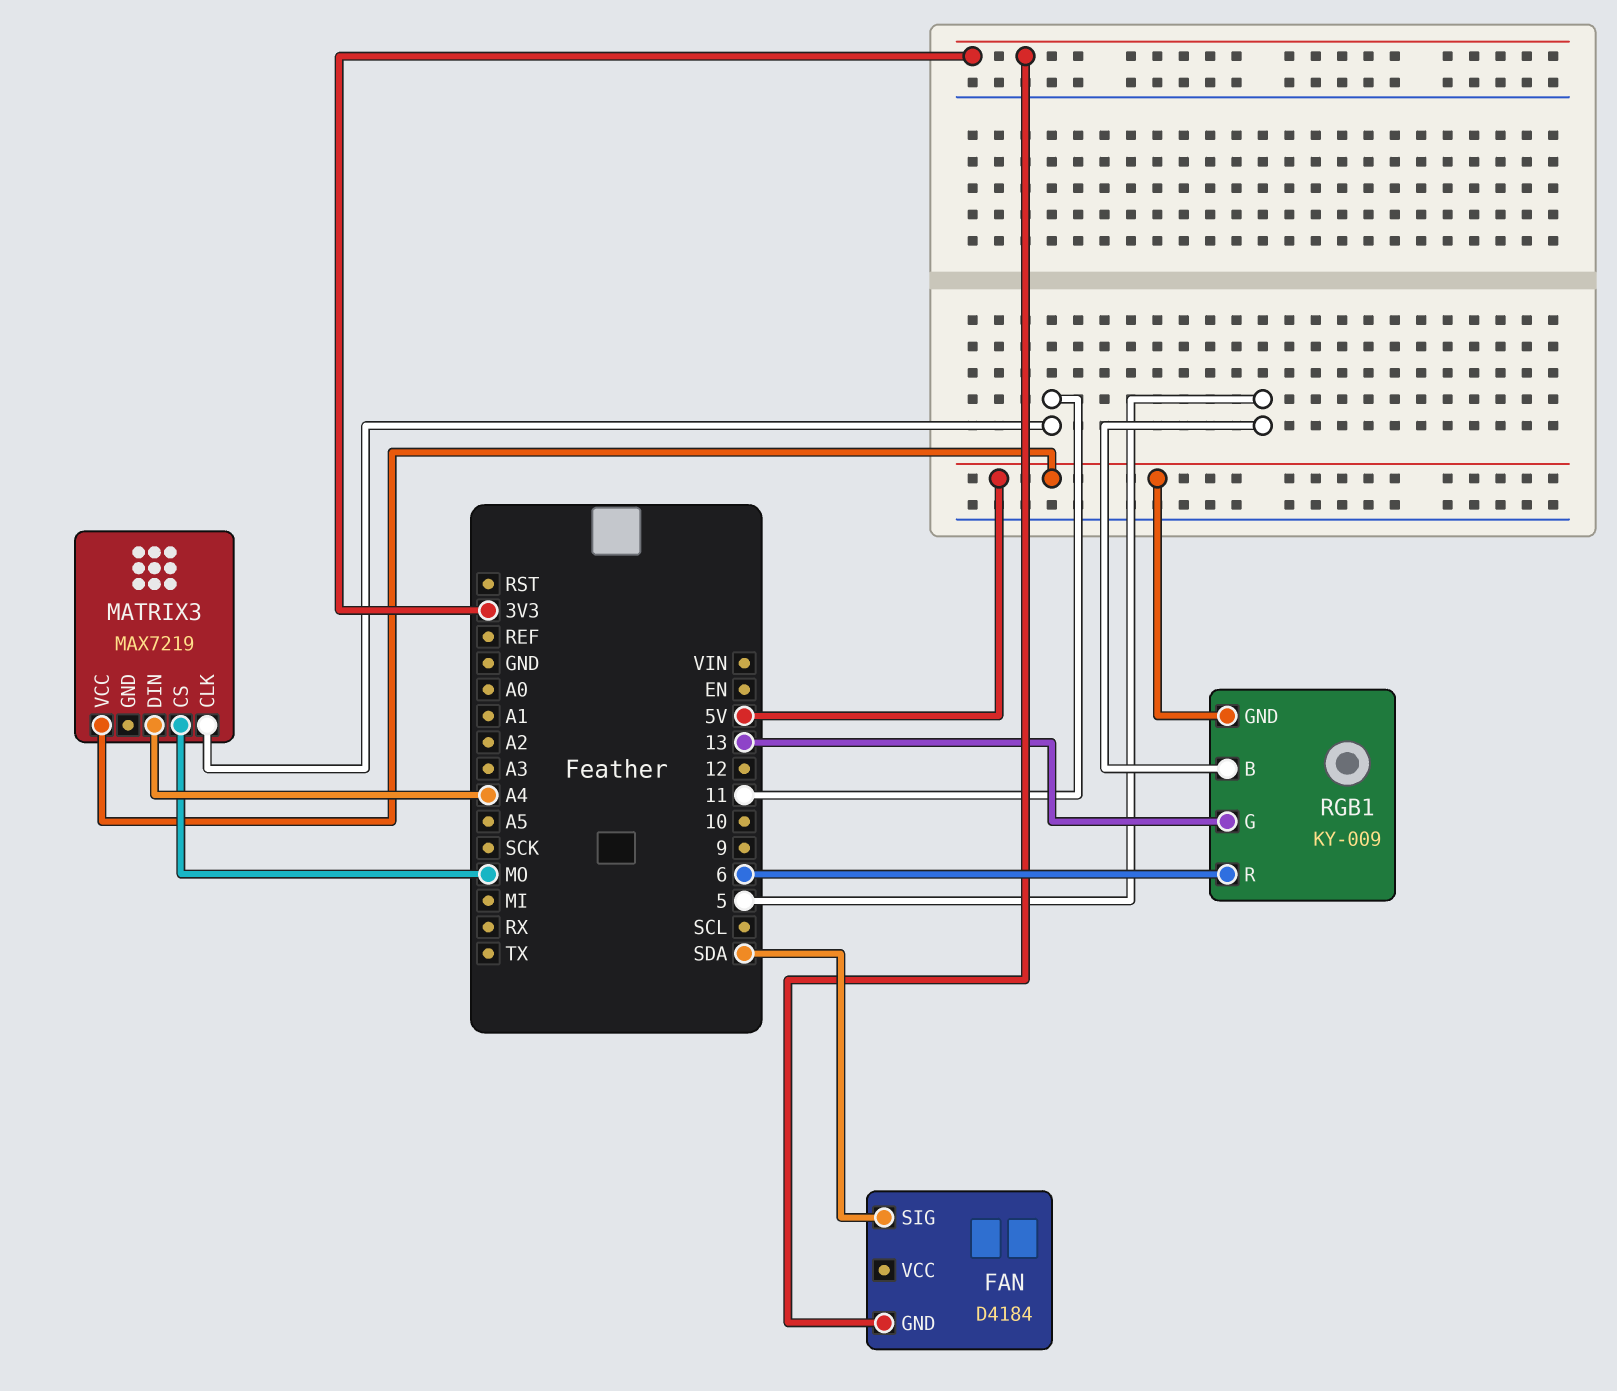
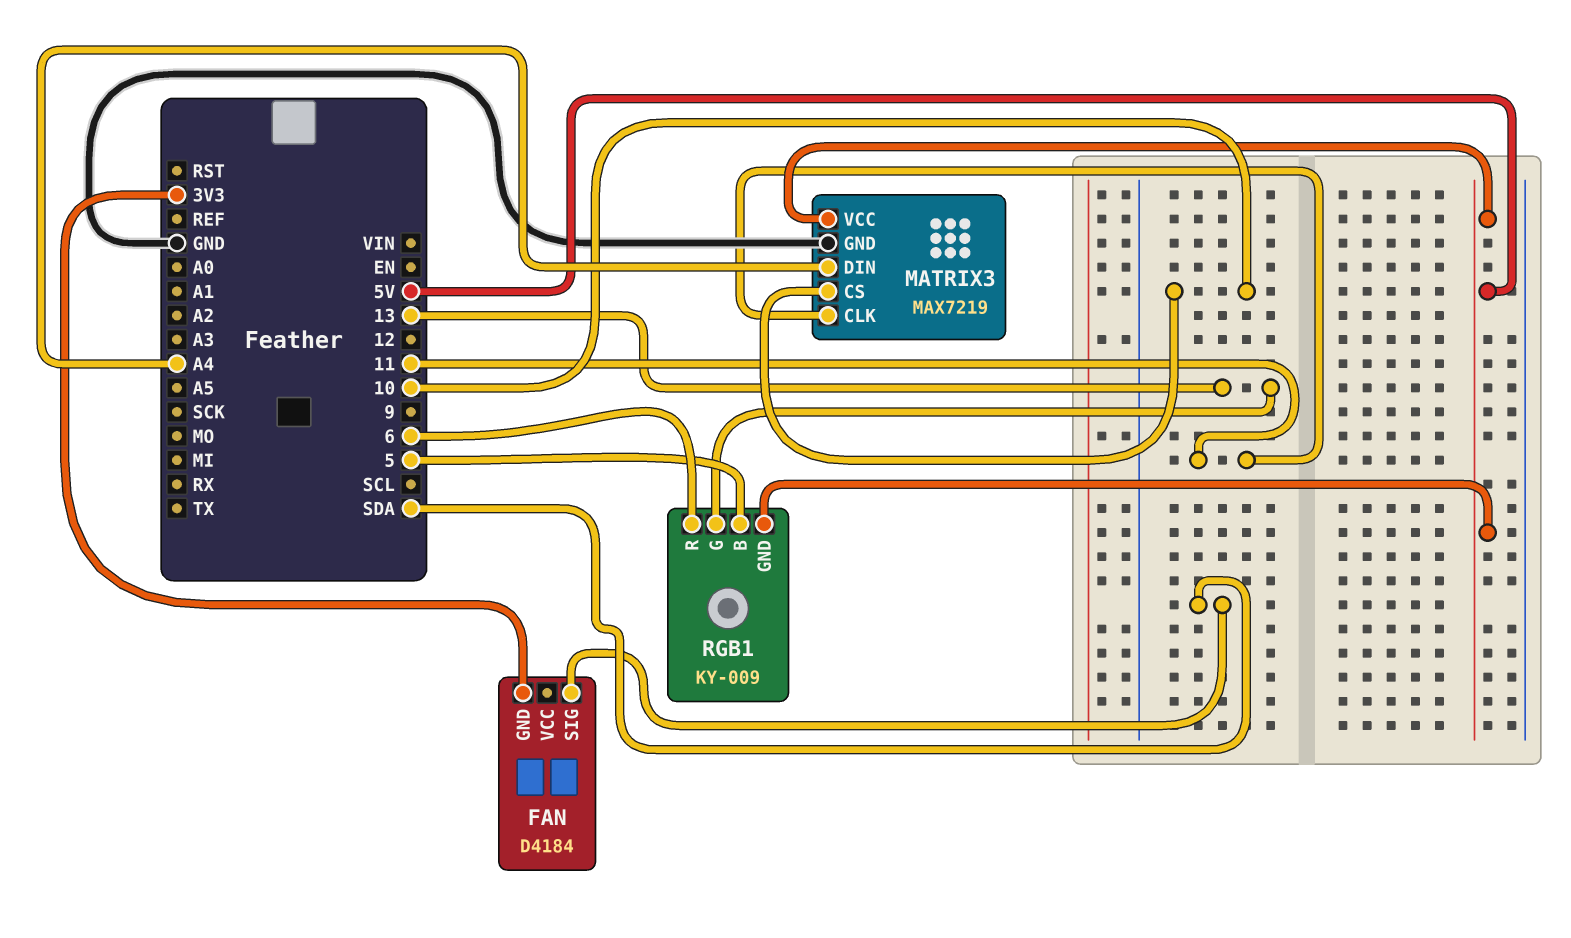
MATRIX3 pin CS: MO -> 10
MATRIX3 pin GND: none -> GND

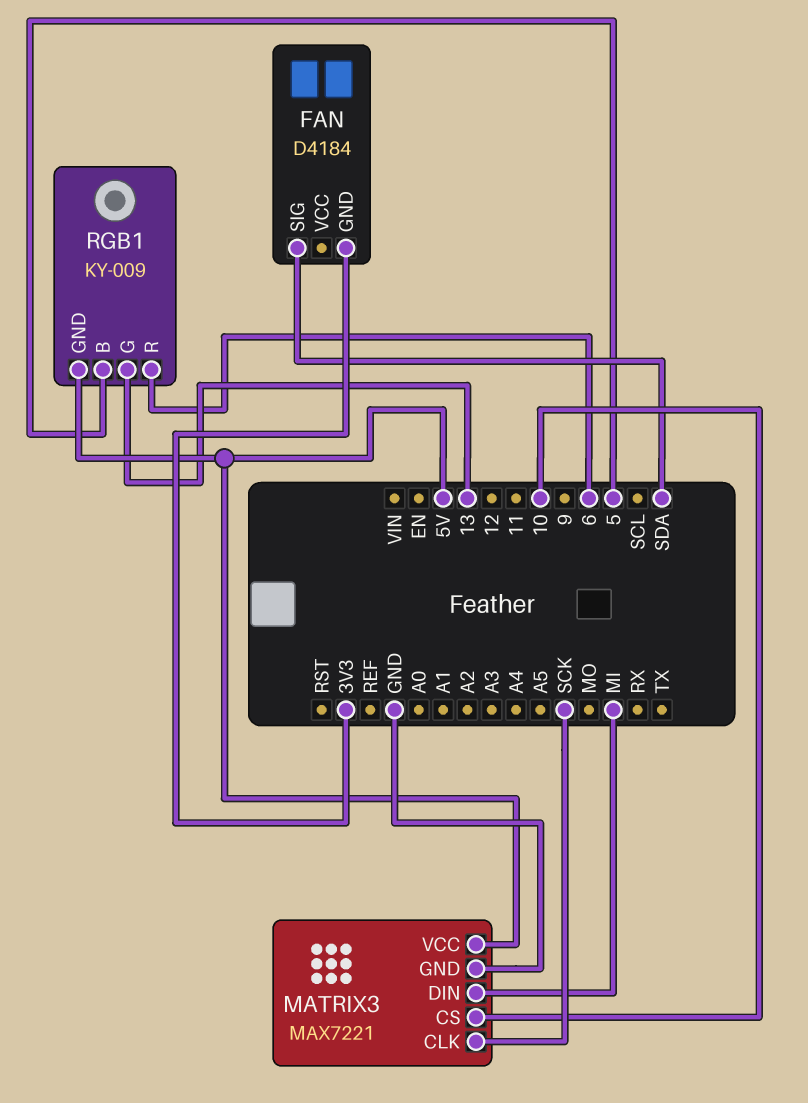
MATRIX3: MAX7219 -> MAX7221
MATRIX3 pin CLK: 11 -> SCK
MATRIX3 pin DIN: A4 -> MI

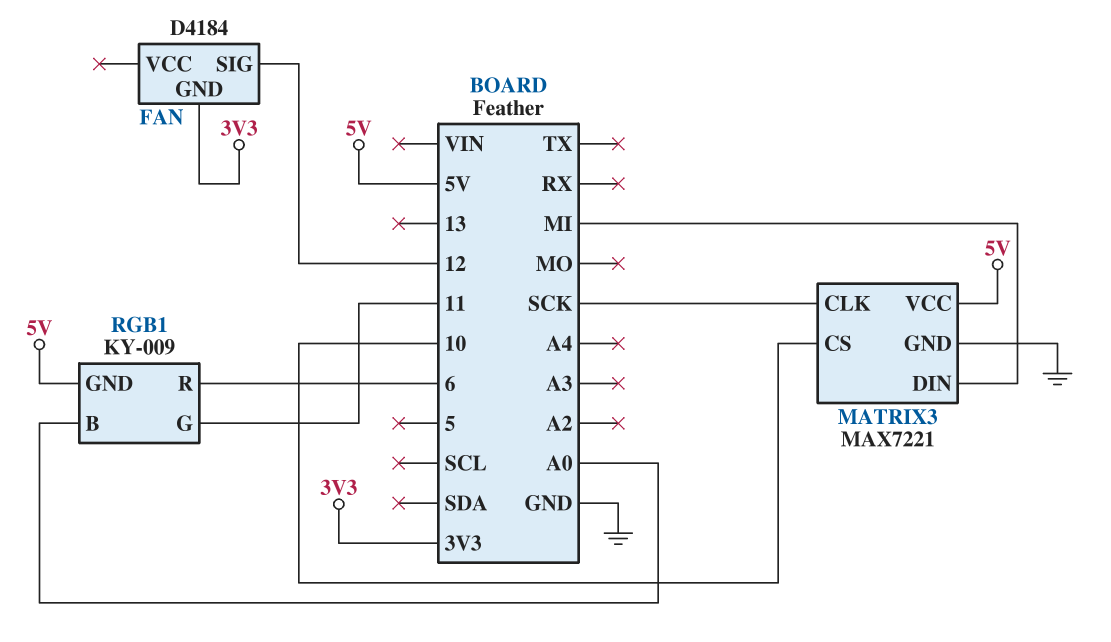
FAN pin SIG: SDA -> 12
RGB1 pin B: 5 -> A0
RGB1 pin G: 13 -> 11

